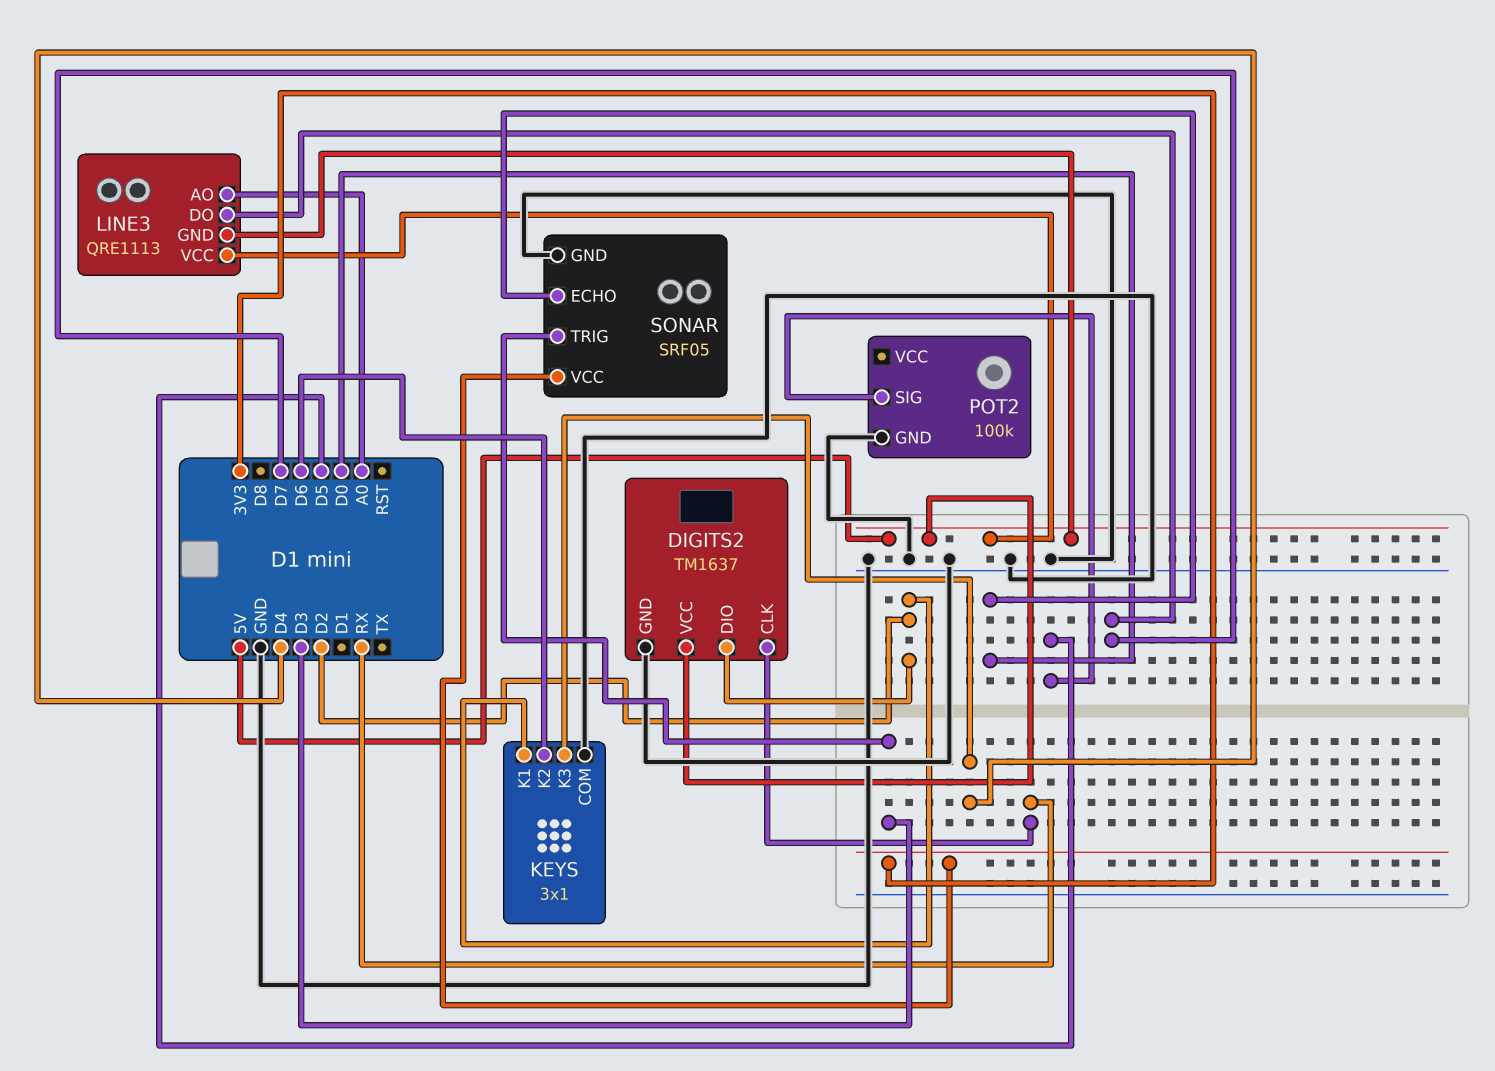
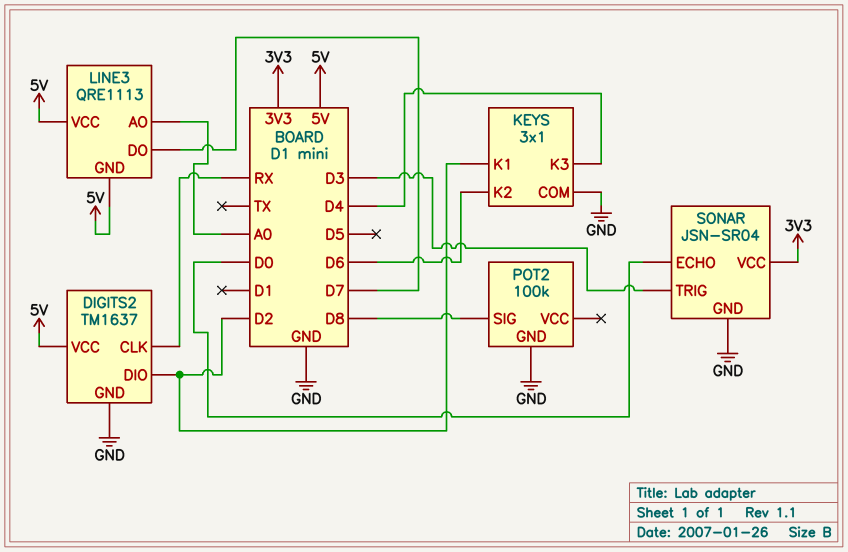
POT2 pin SIG: D5 -> D8
SONAR: SRF05 -> JSN-SR04

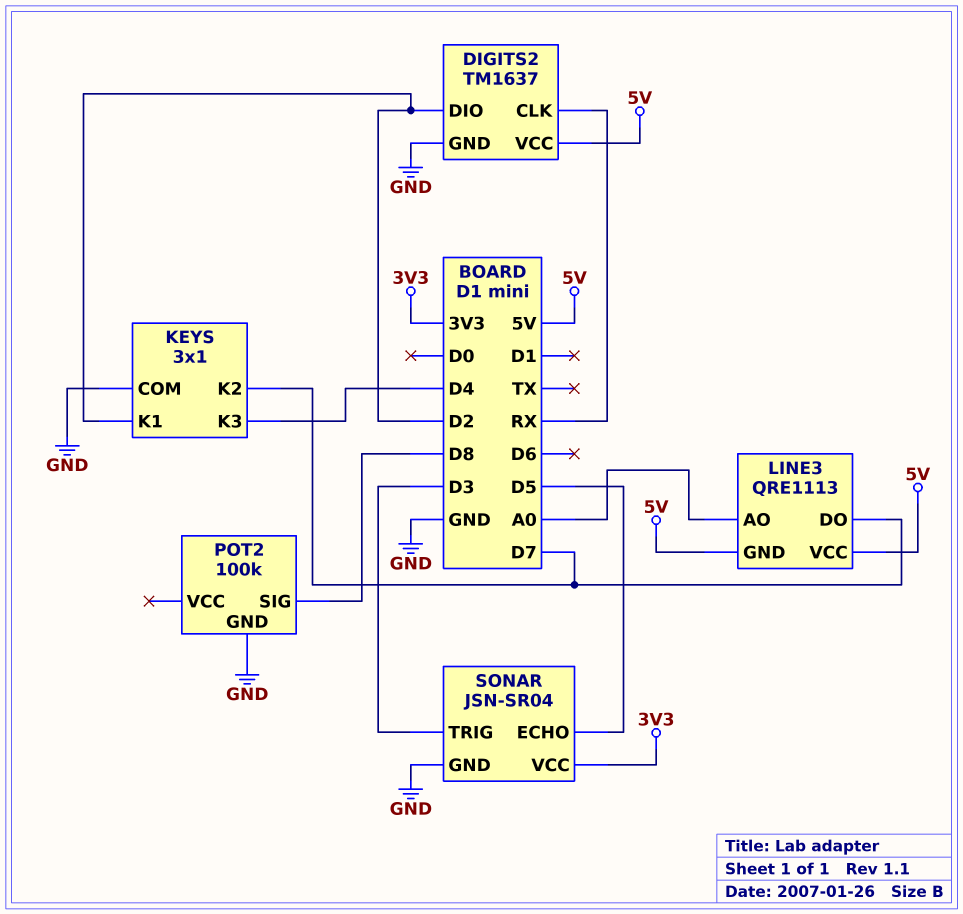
KEYS pin K2: D6 -> D7
SONAR pin ECHO: D0 -> D5

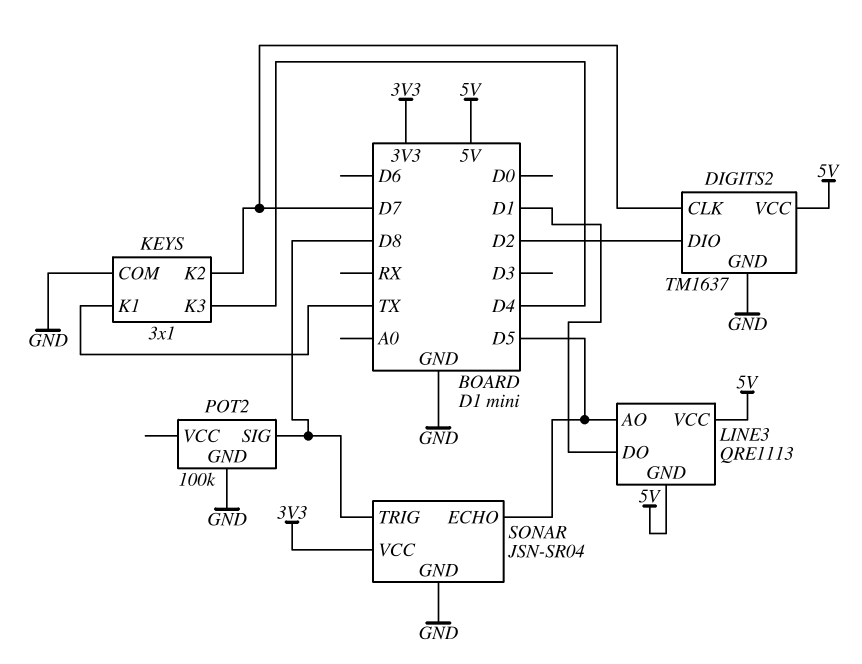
DIGITS2 pin CLK: RX -> D7
KEYS pin K1: D2 -> TX
LINE3 pin AO: A0 -> D5
LINE3 pin DO: D7 -> D1
SONAR pin TRIG: D3 -> D8

